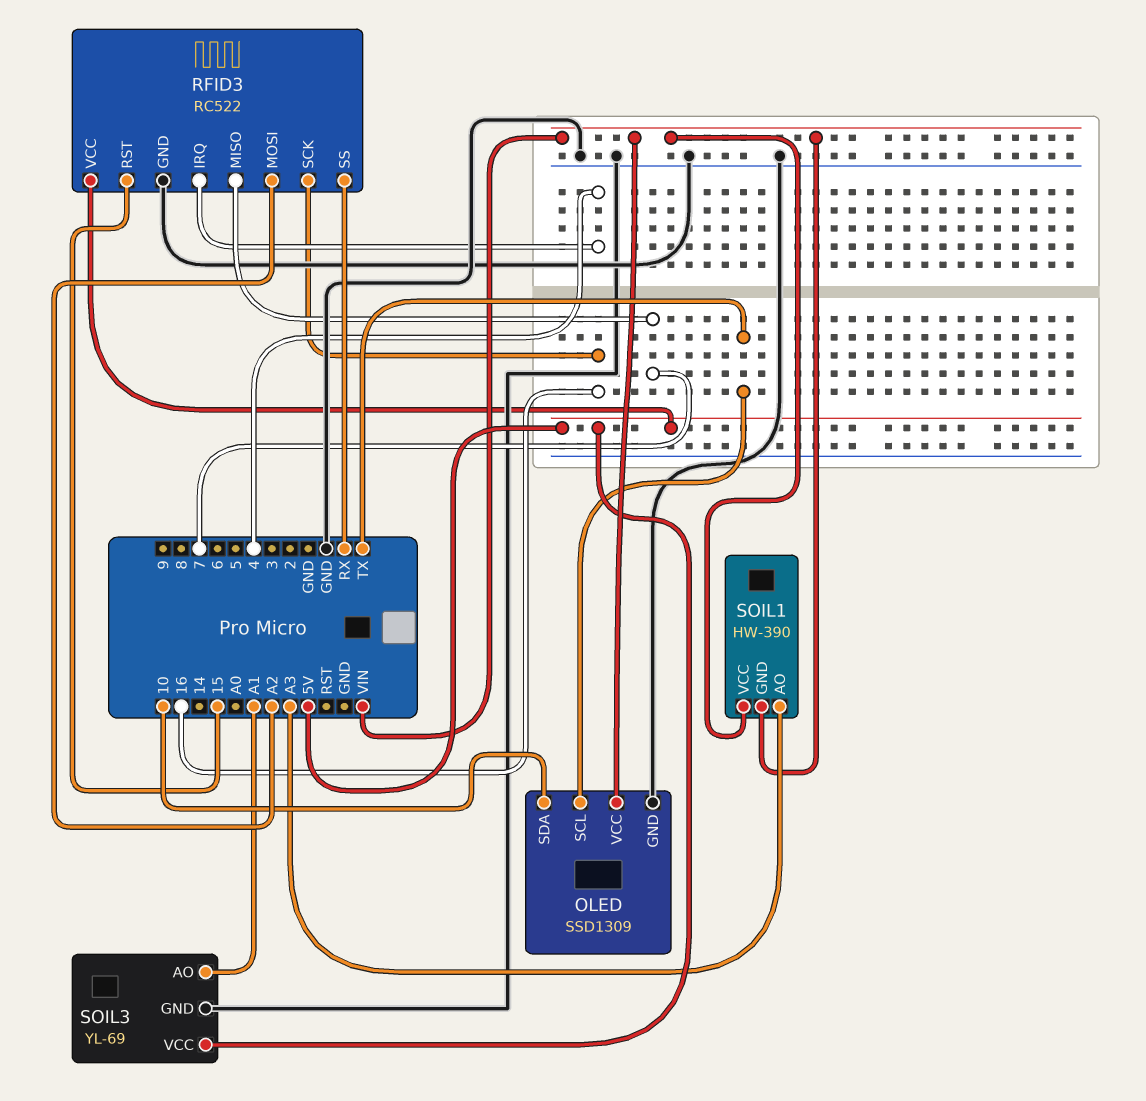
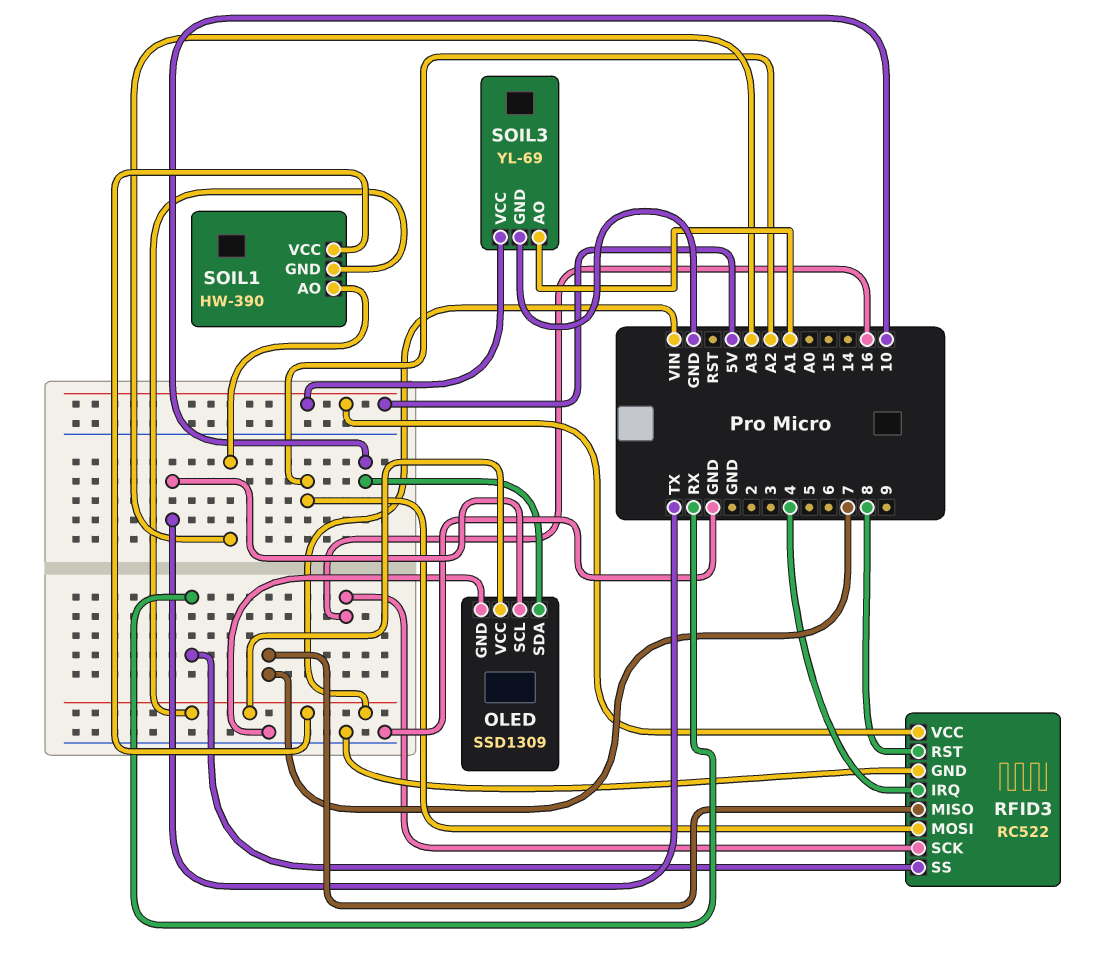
RFID3 pin RST: 15 -> 8

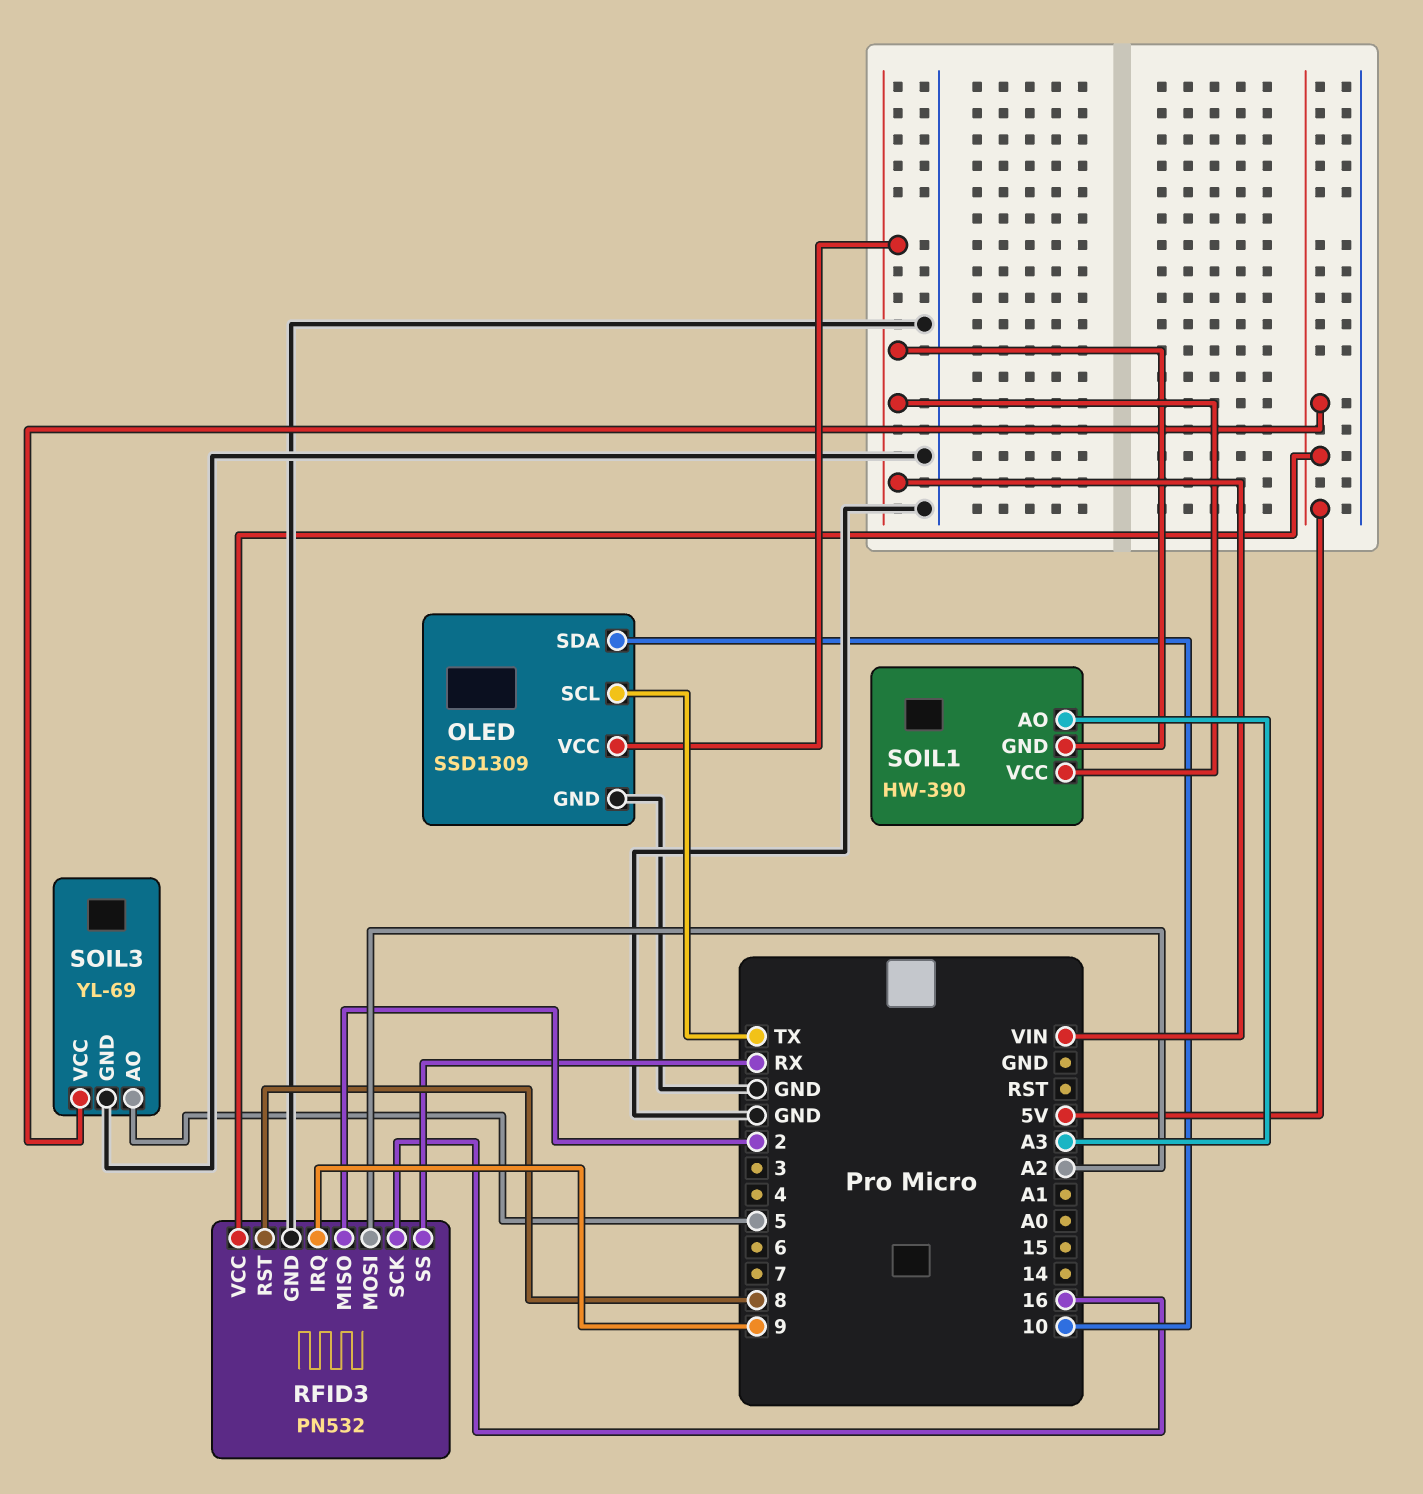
RFID3: RC522 -> PN532
RFID3 pin IRQ: 4 -> 9
RFID3 pin MISO: 7 -> 2
SOIL3 pin AO: A1 -> 5

